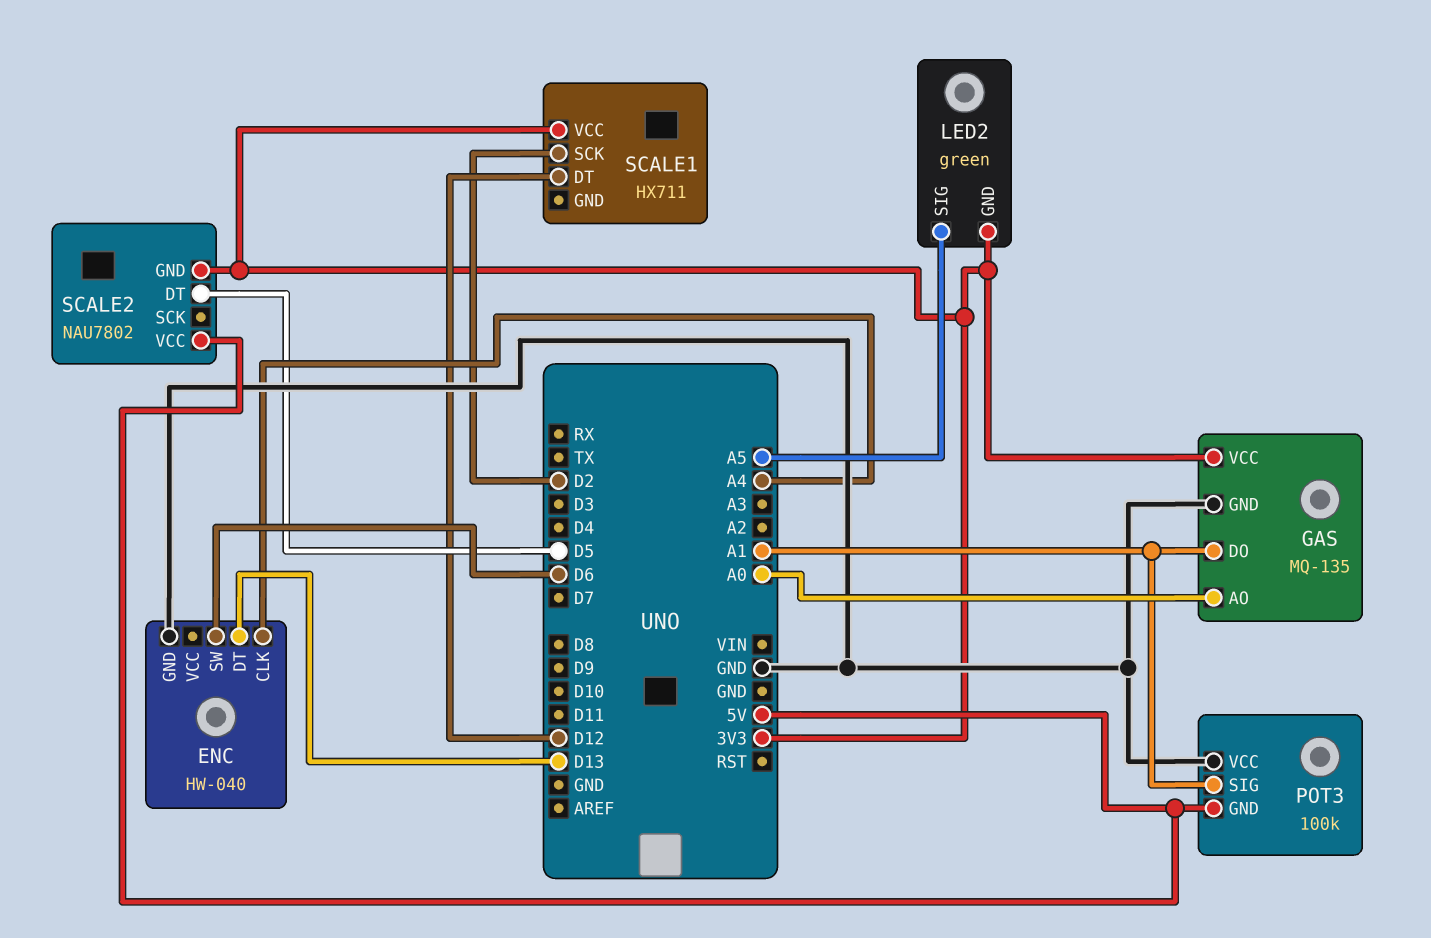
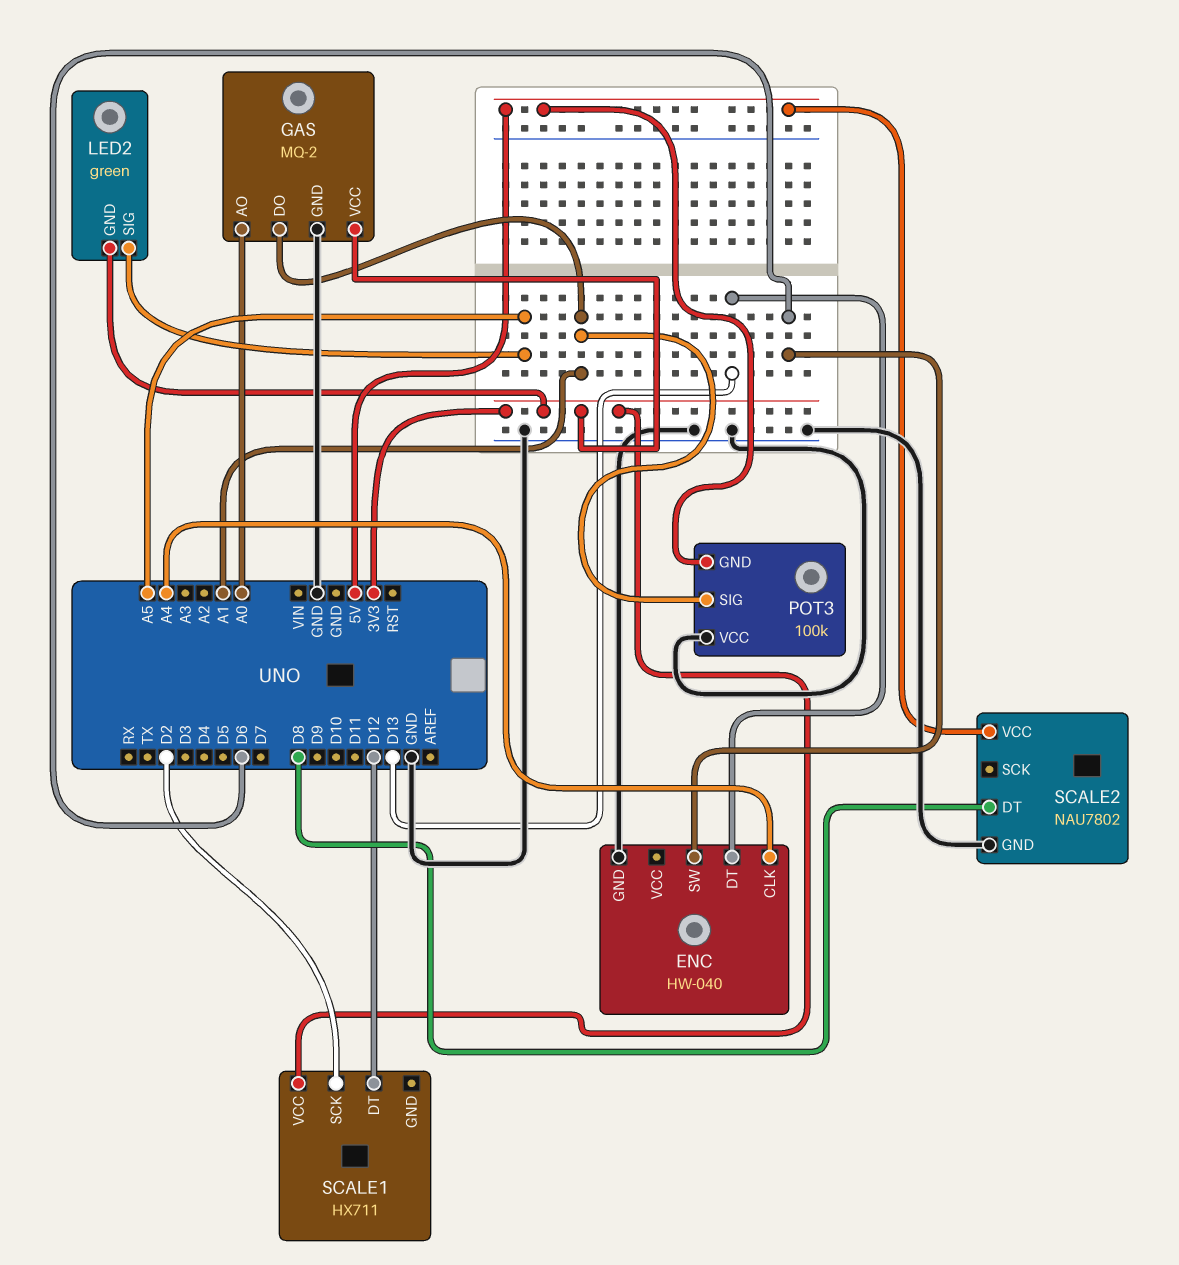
GAS: MQ-135 -> MQ-2
SCALE2 pin DT: D5 -> D8
SCALE2 pin GND: 3V3 -> GND

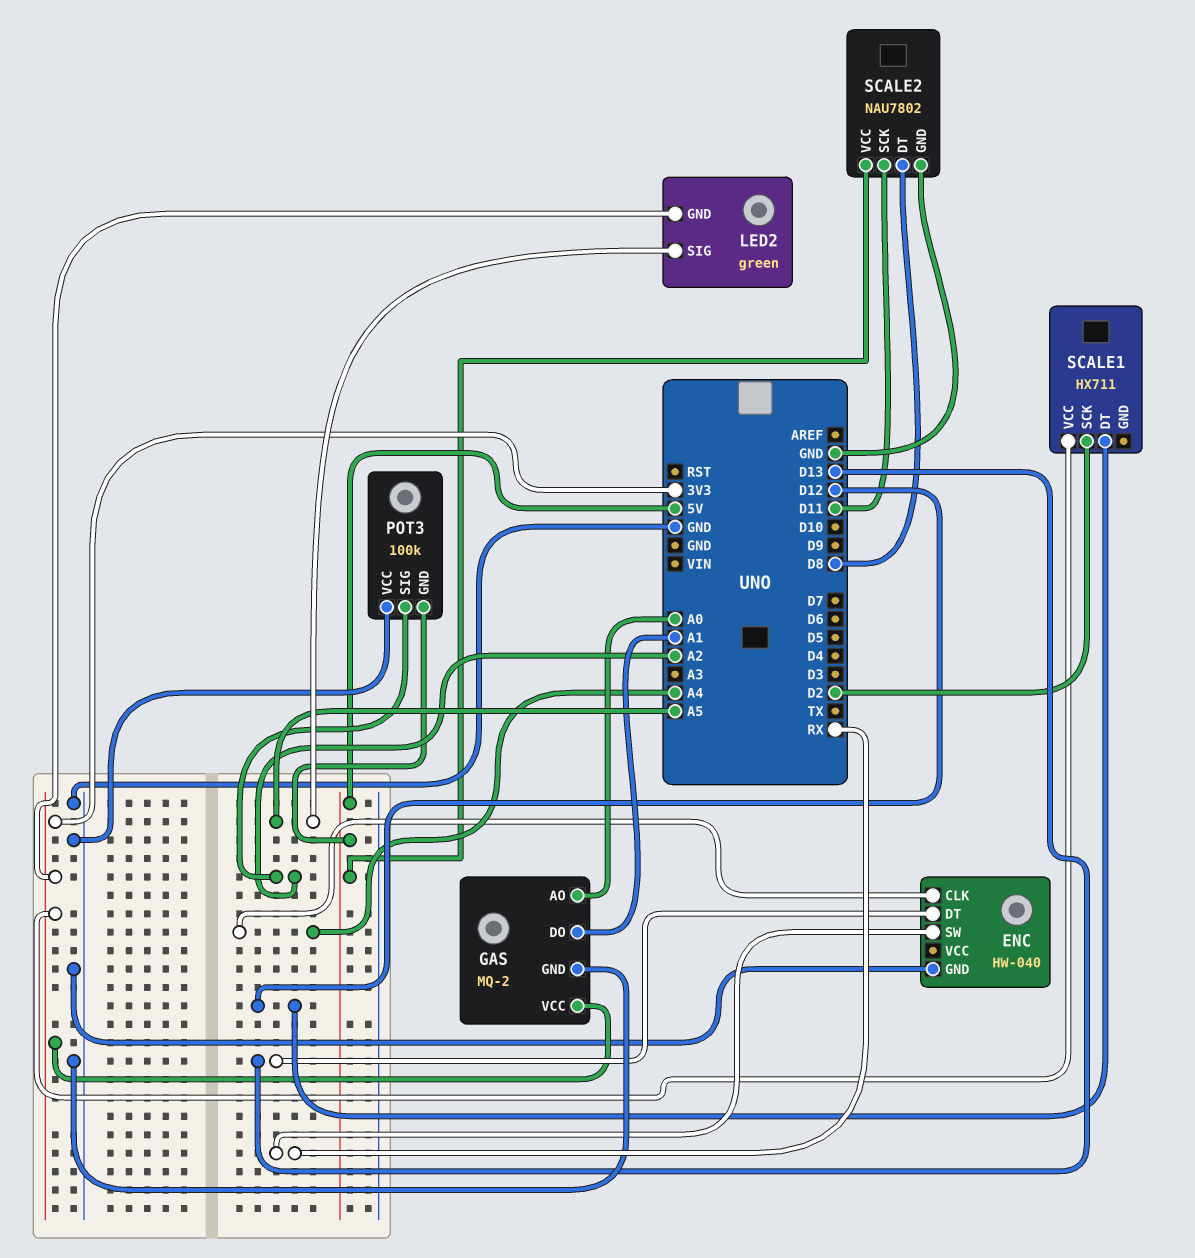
ENC pin SW: D6 -> RX
POT3 pin SIG: A1 -> A2
SCALE2 pin SCK: none -> D11

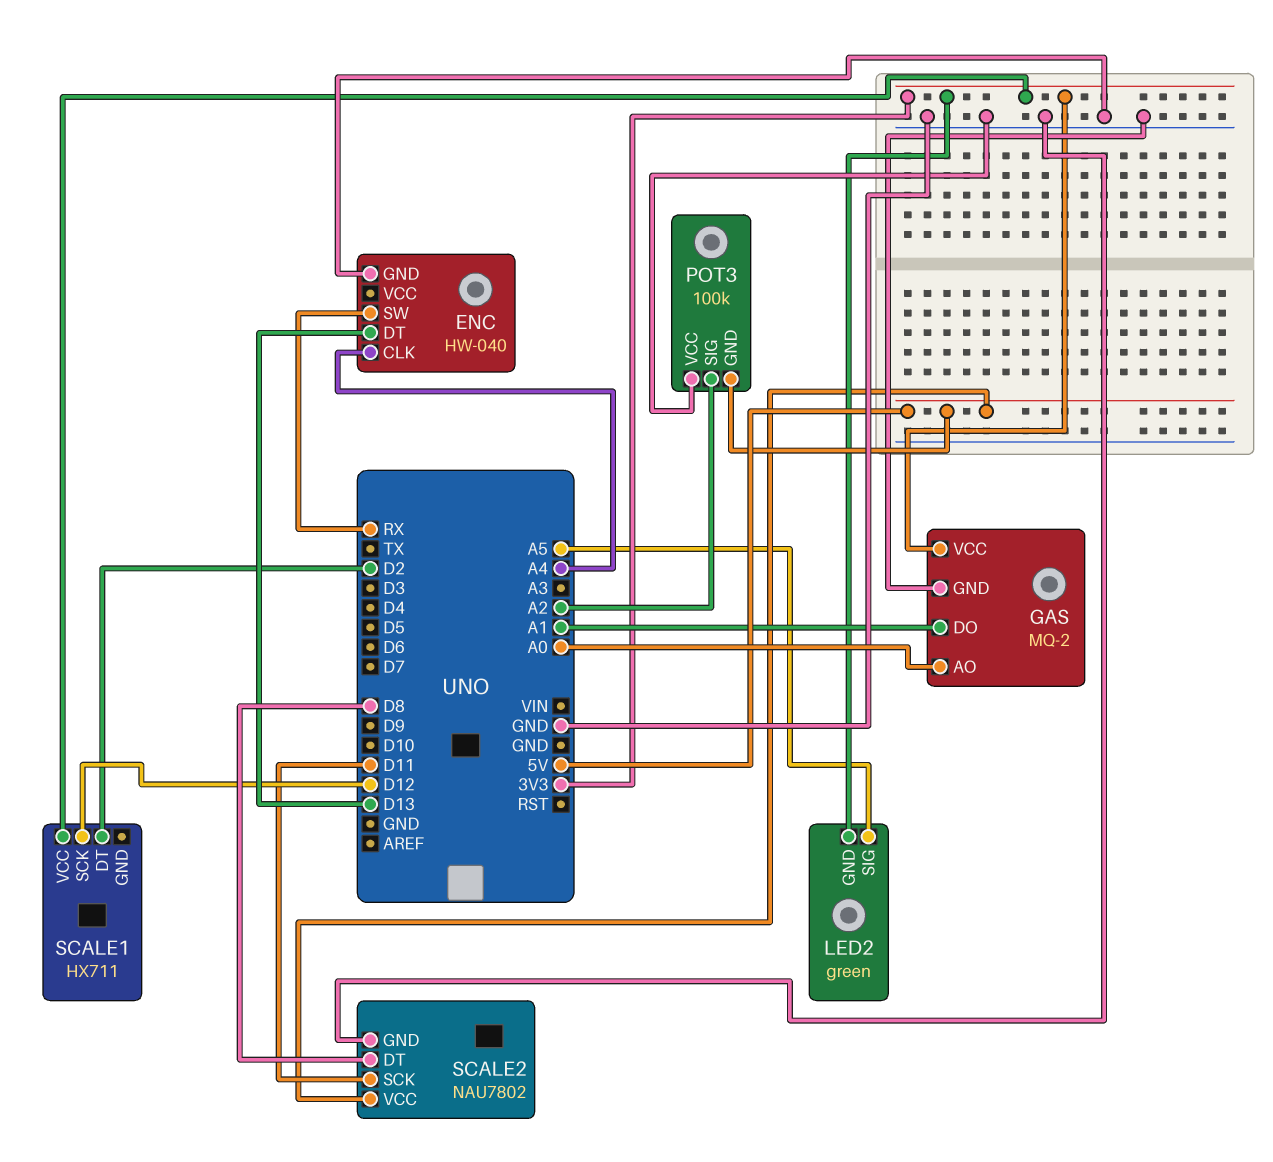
SCALE1 pin DT: D12 -> D2
SCALE1 pin SCK: D2 -> D12

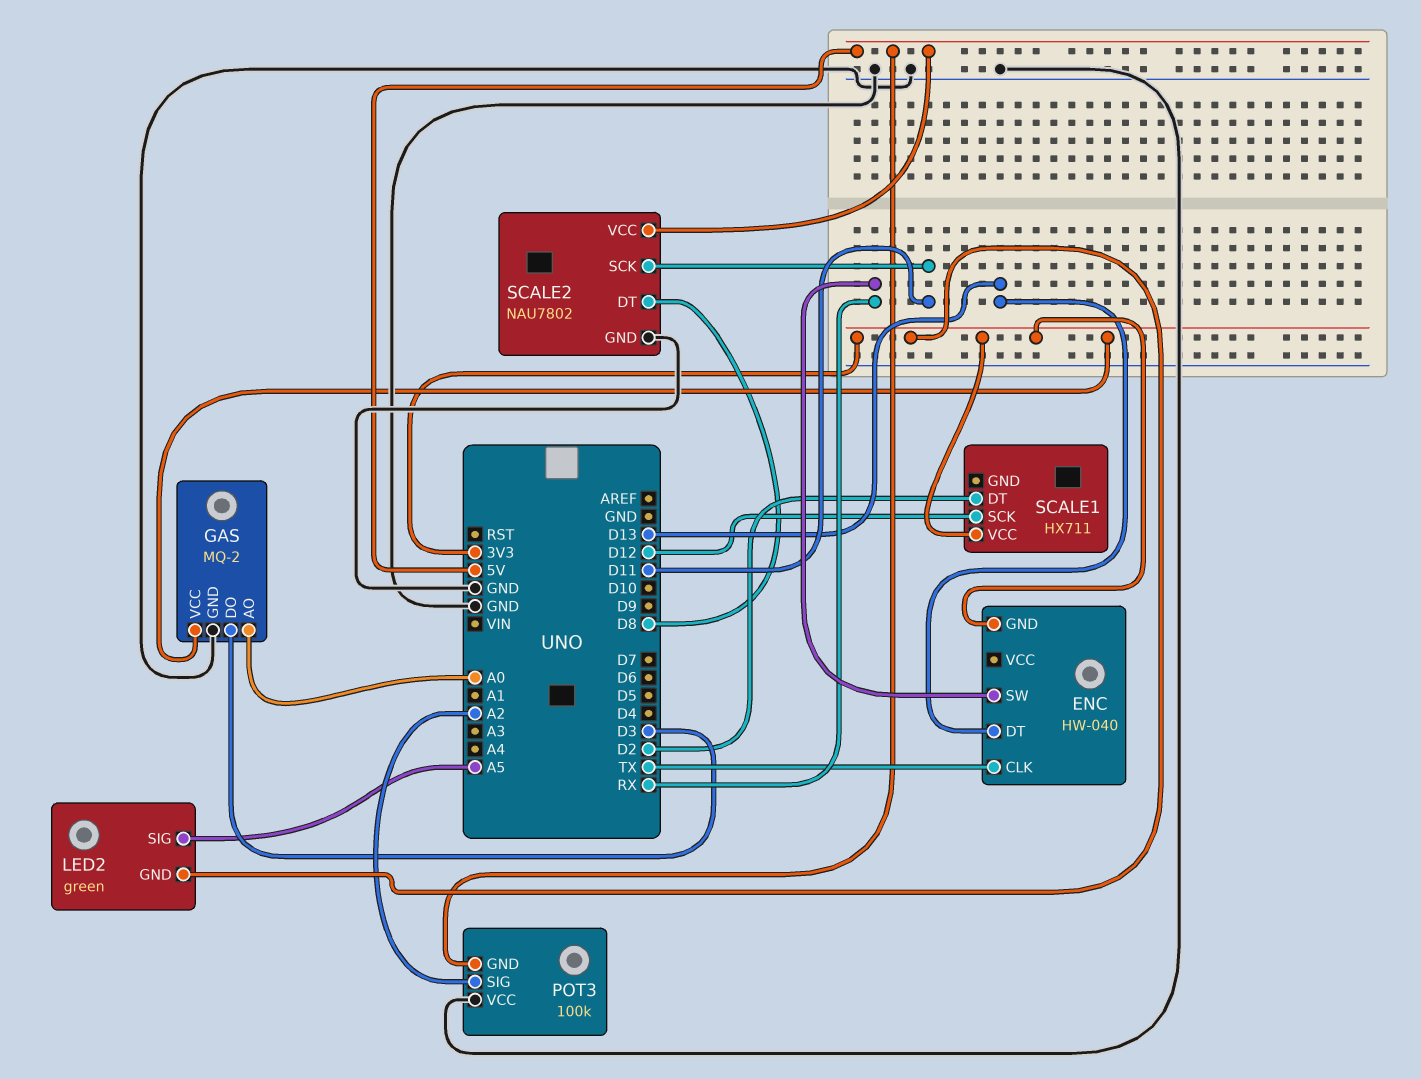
ENC pin CLK: A4 -> TX
ENC pin GND: GND -> 3V3
GAS pin DO: A1 -> D3

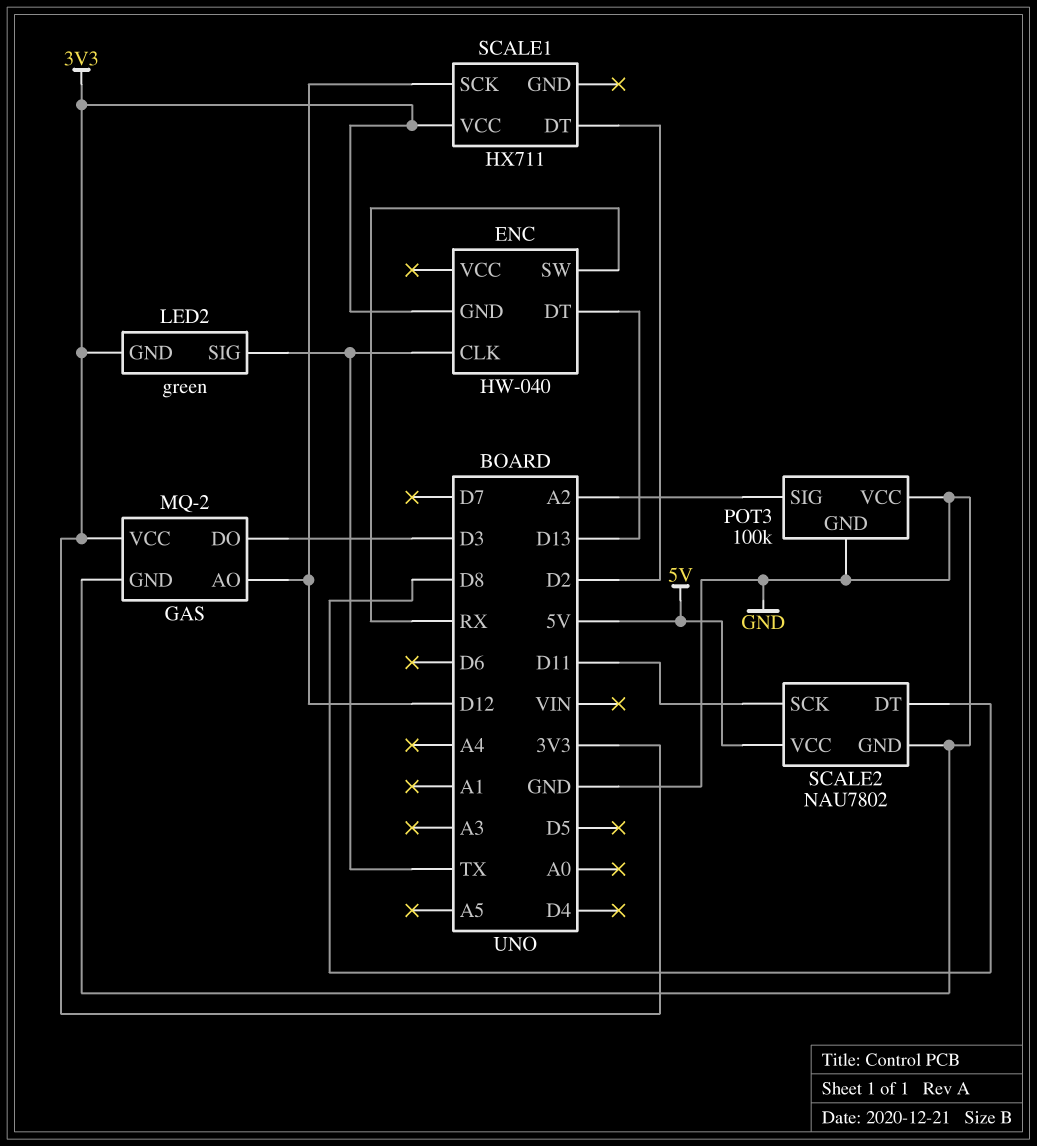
GAS pin AO: A0 -> D12
LED2 pin SIG: A5 -> TX
POT3 pin GND: 5V -> GND

